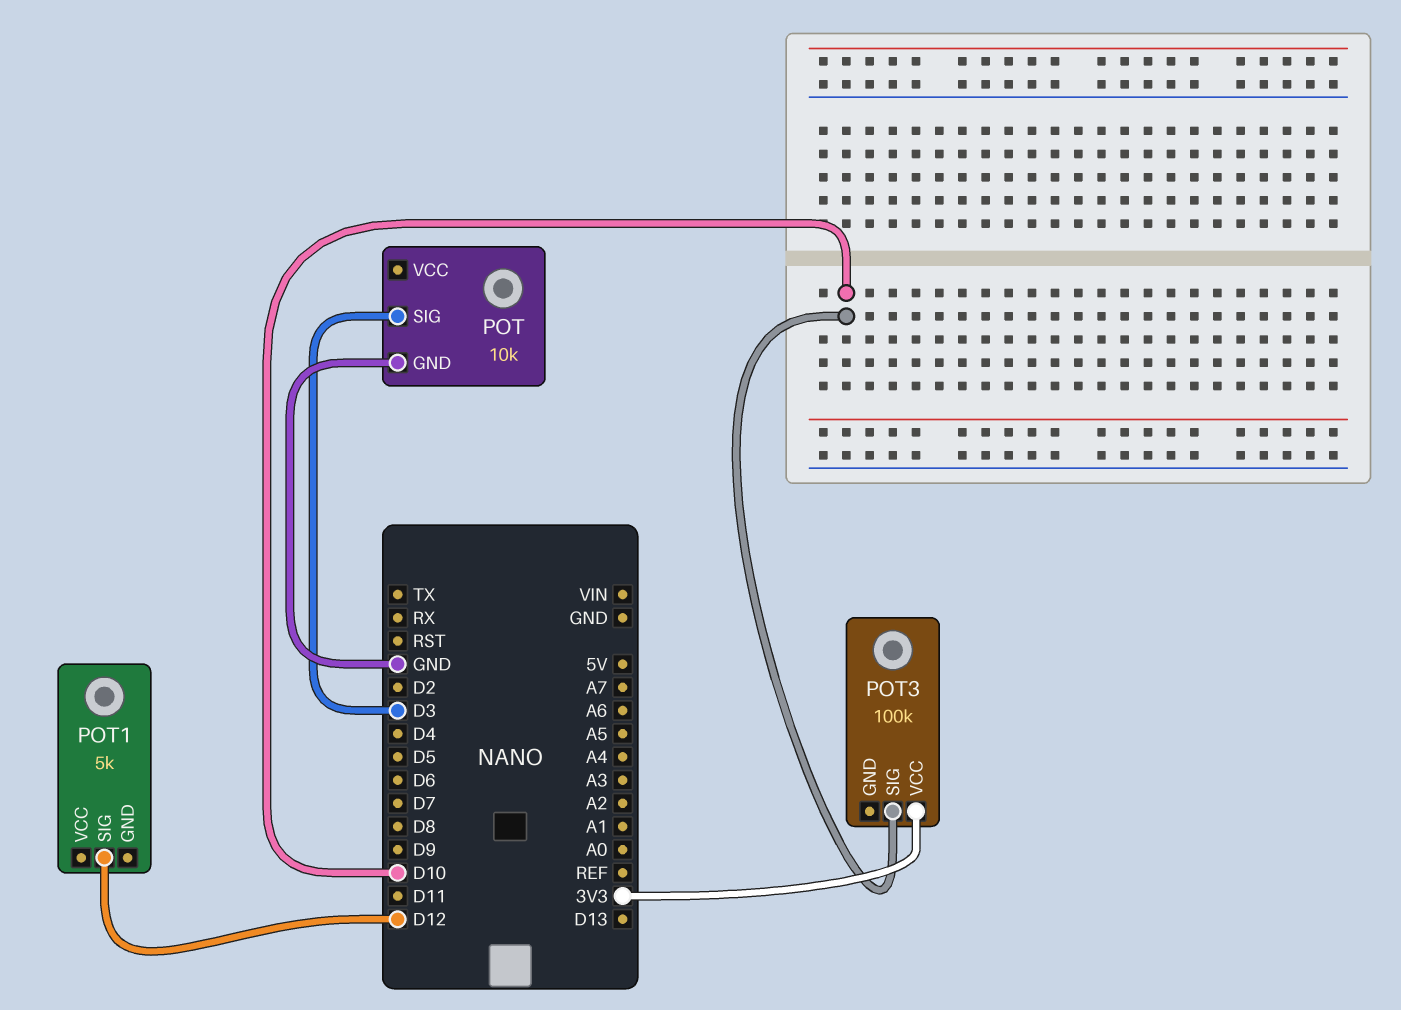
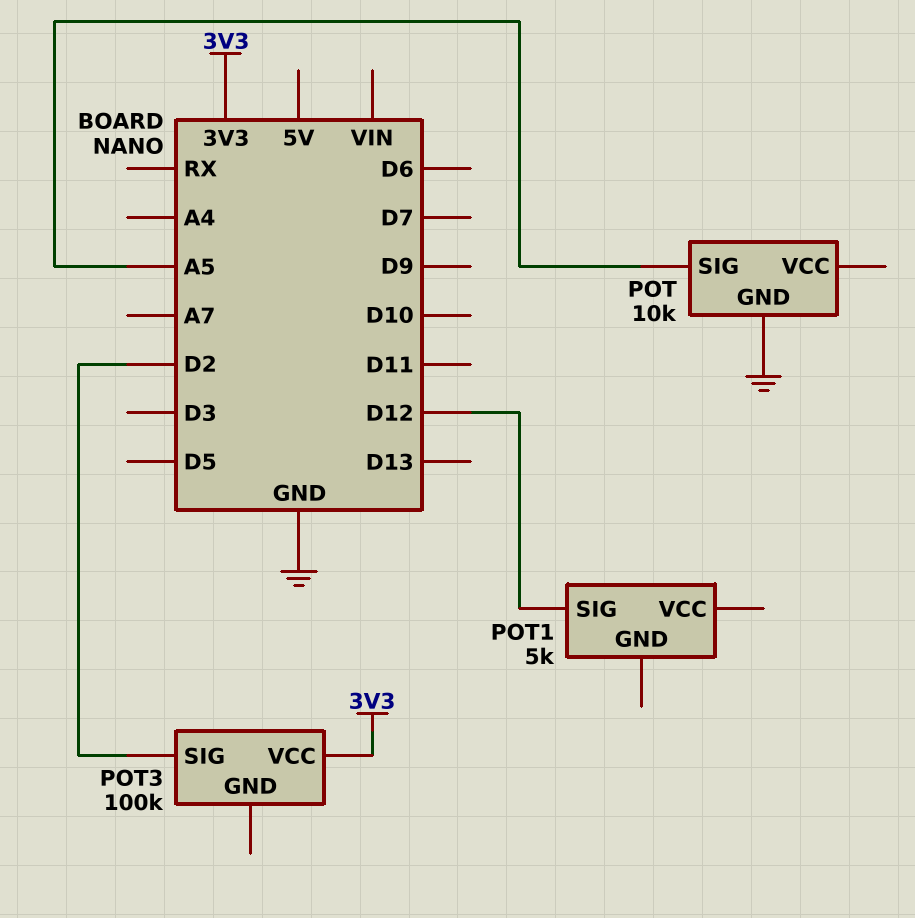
POT pin SIG: D3 -> A5
POT3 pin SIG: D10 -> D2

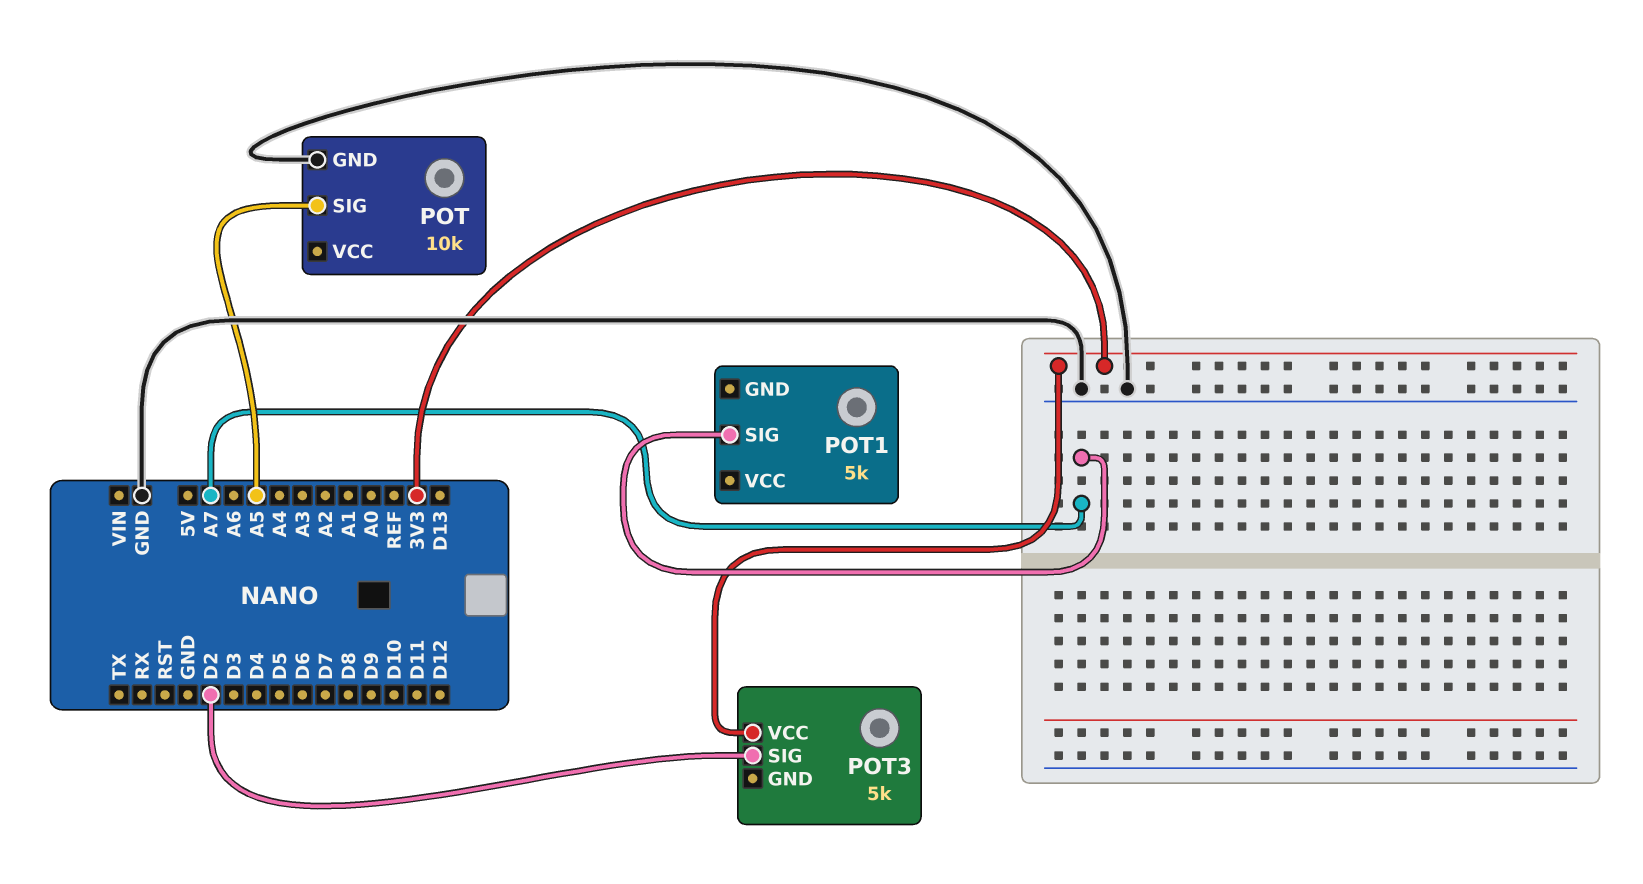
POT1 pin SIG: D12 -> A7
POT3: 100k -> 5k

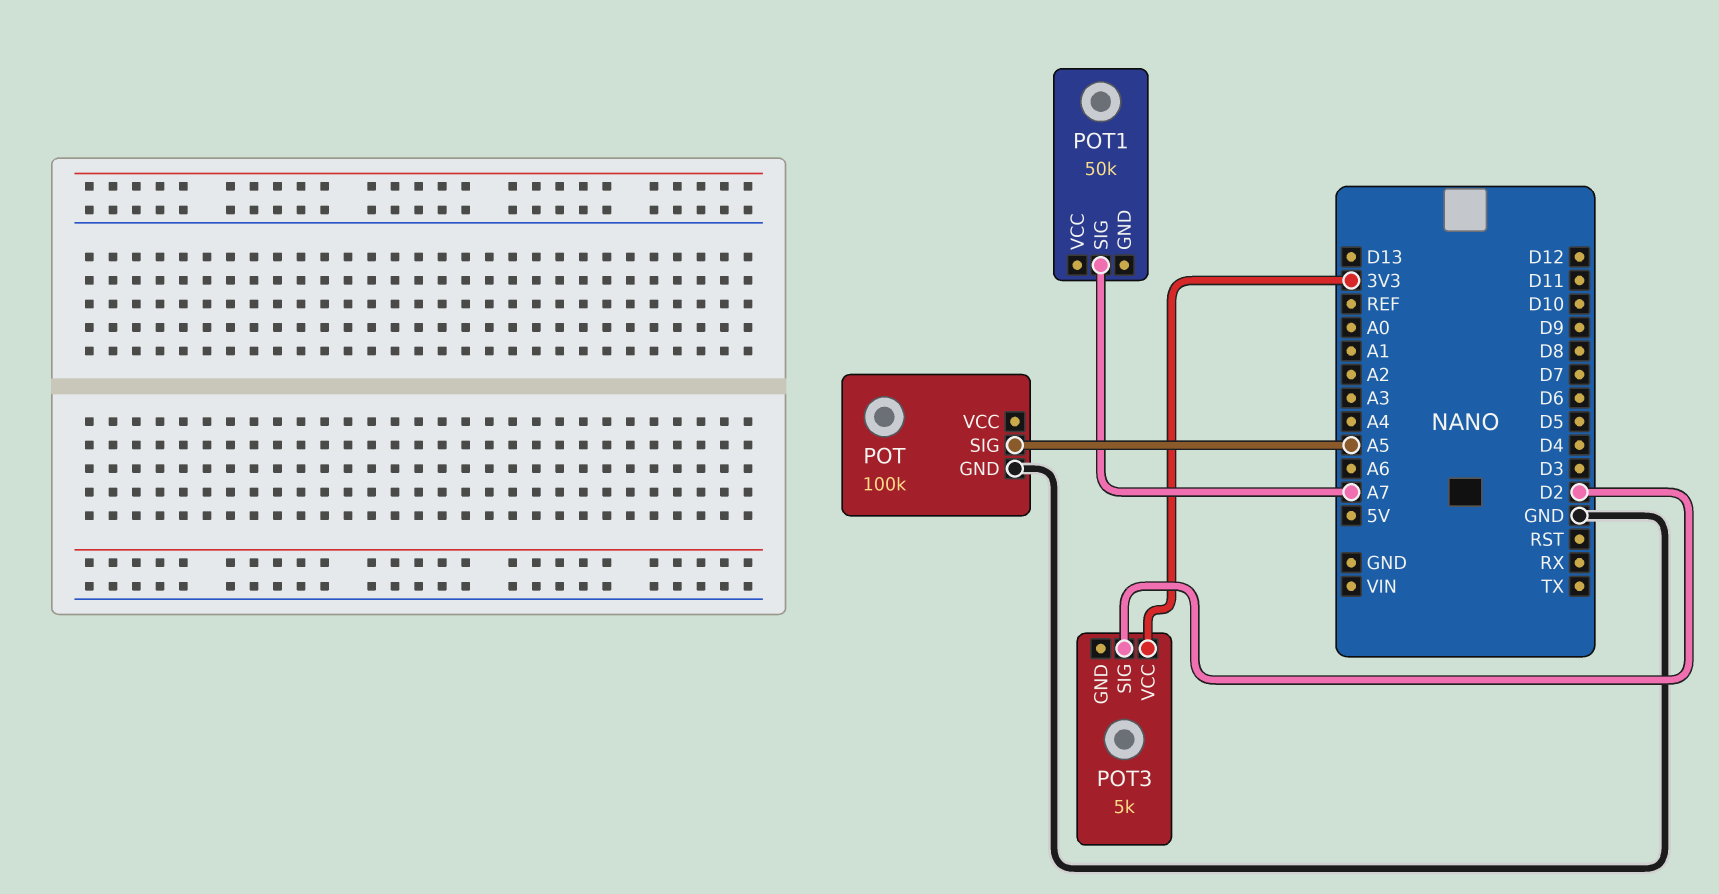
POT: 10k -> 100k
POT1: 5k -> 50k

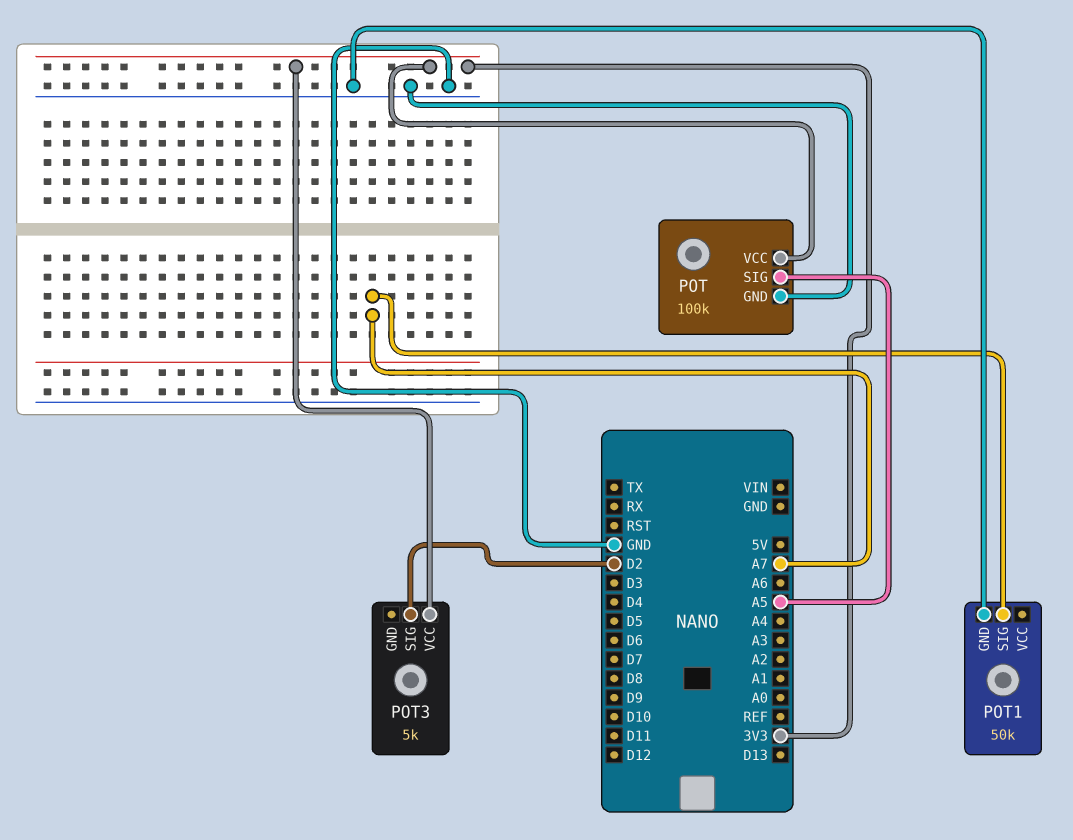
POT pin VCC: none -> 3V3
POT1 pin GND: none -> GND

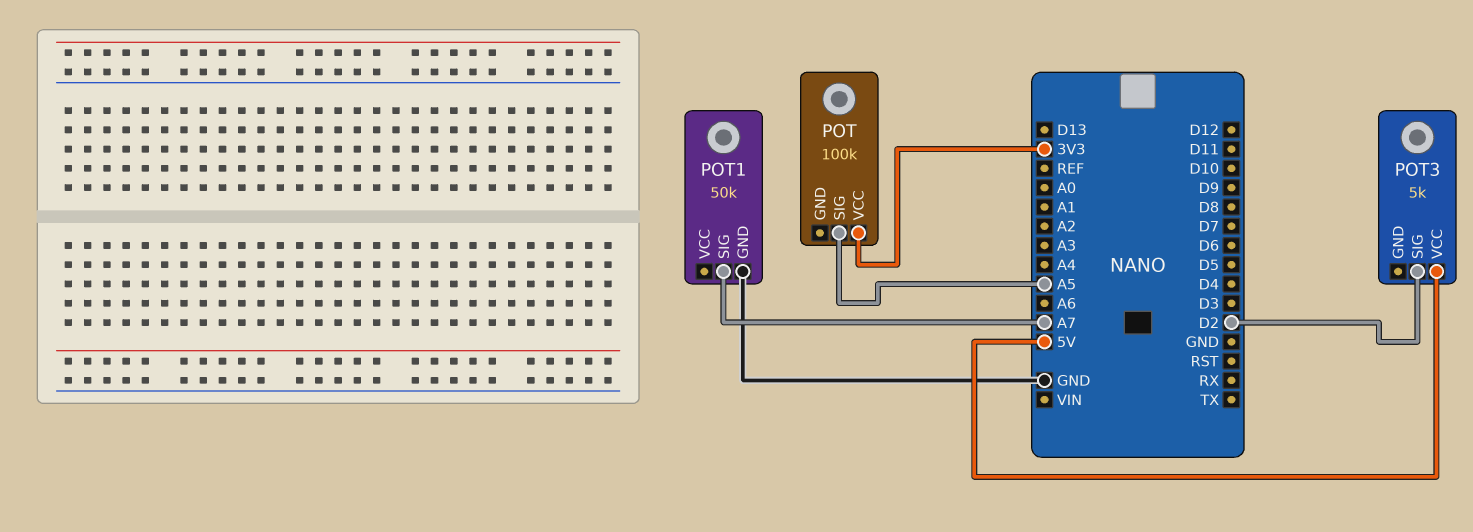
POT pin GND: GND -> none
POT3 pin VCC: 3V3 -> 5V

